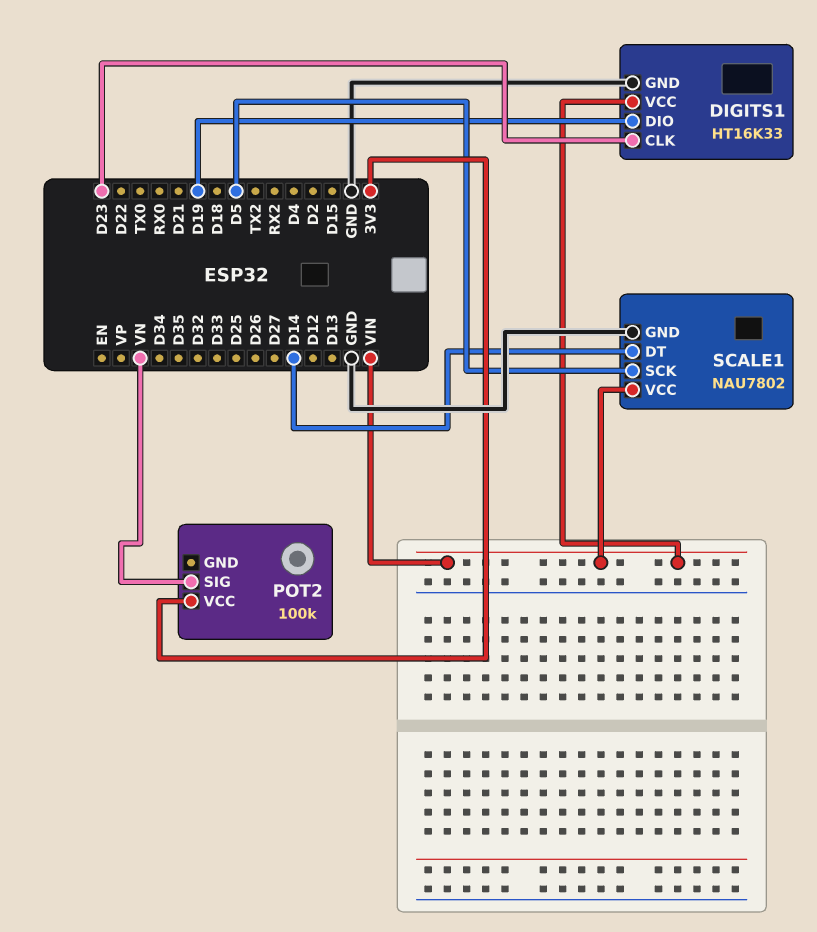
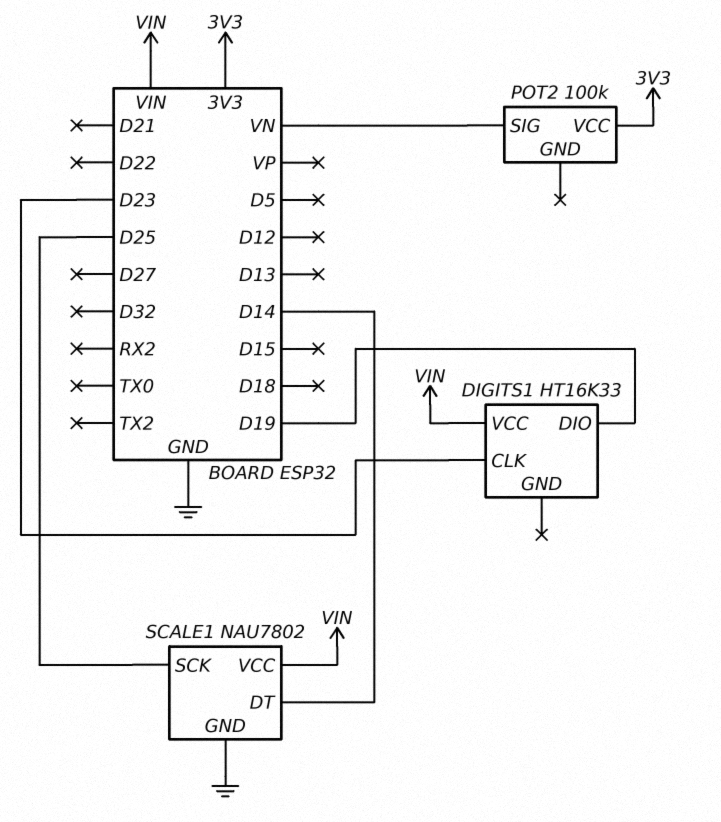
DIGITS1 pin GND: GND -> none
SCALE1 pin SCK: D5 -> D25

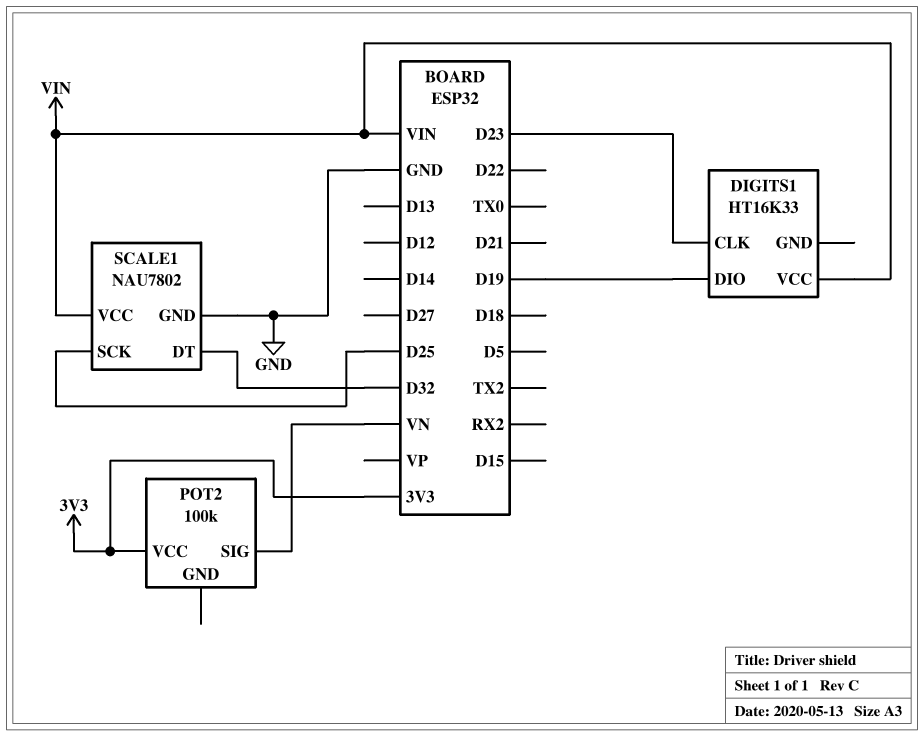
SCALE1 pin DT: D14 -> D32

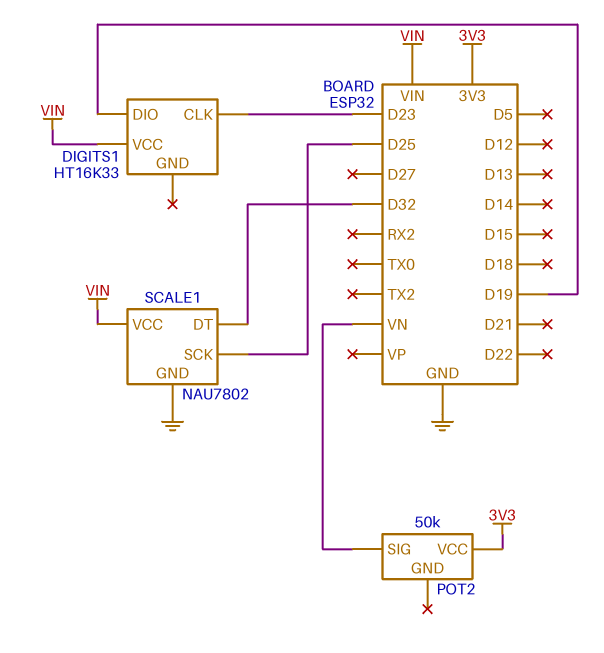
POT2: 100k -> 50k

